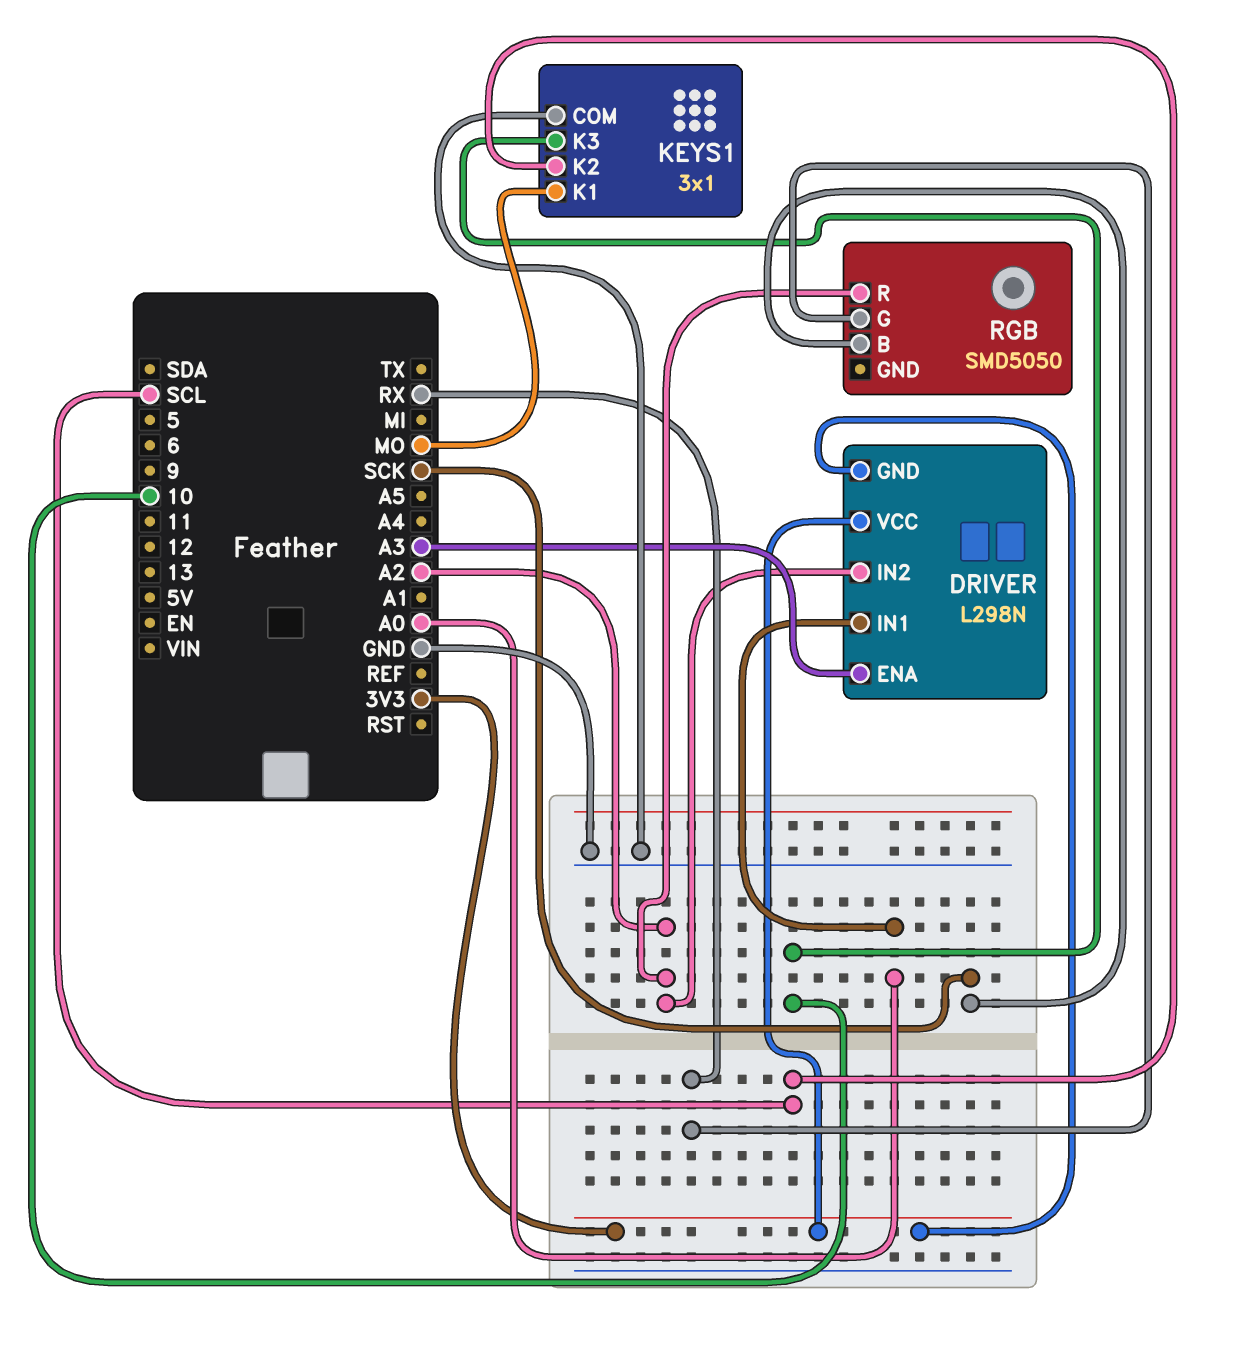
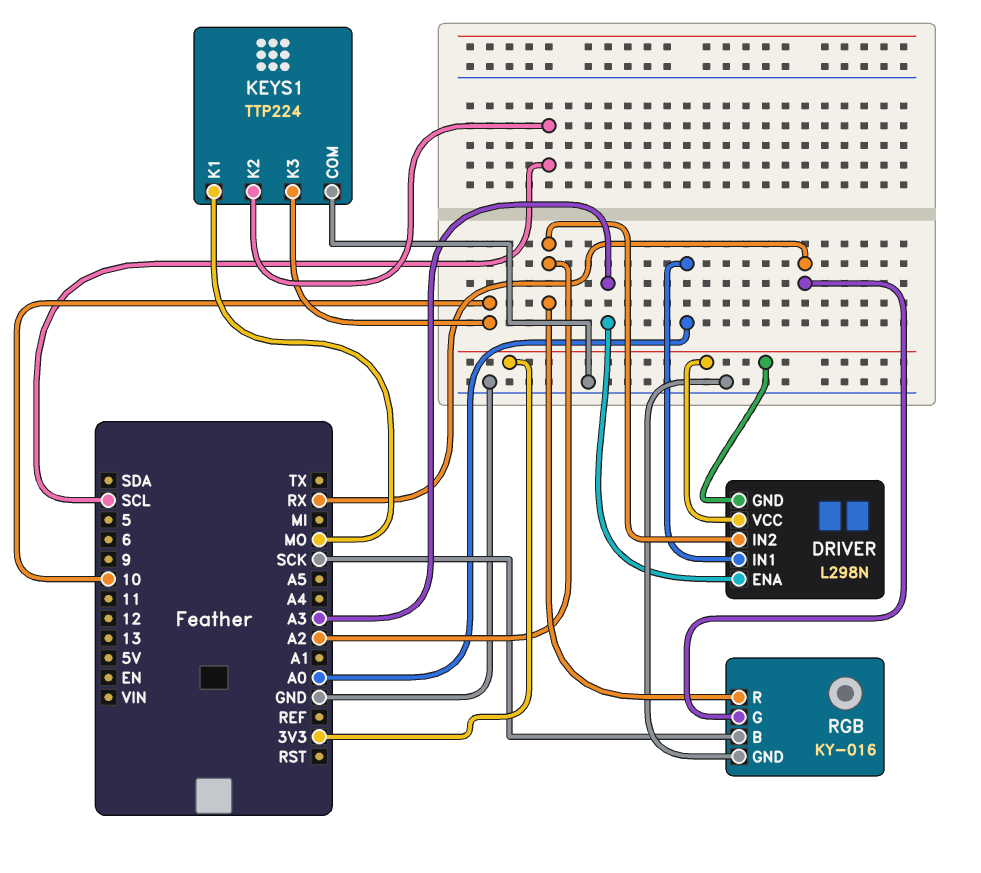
KEYS1: 3x1 -> TTP224
RGB: SMD5050 -> KY-016
RGB pin GND: none -> GND

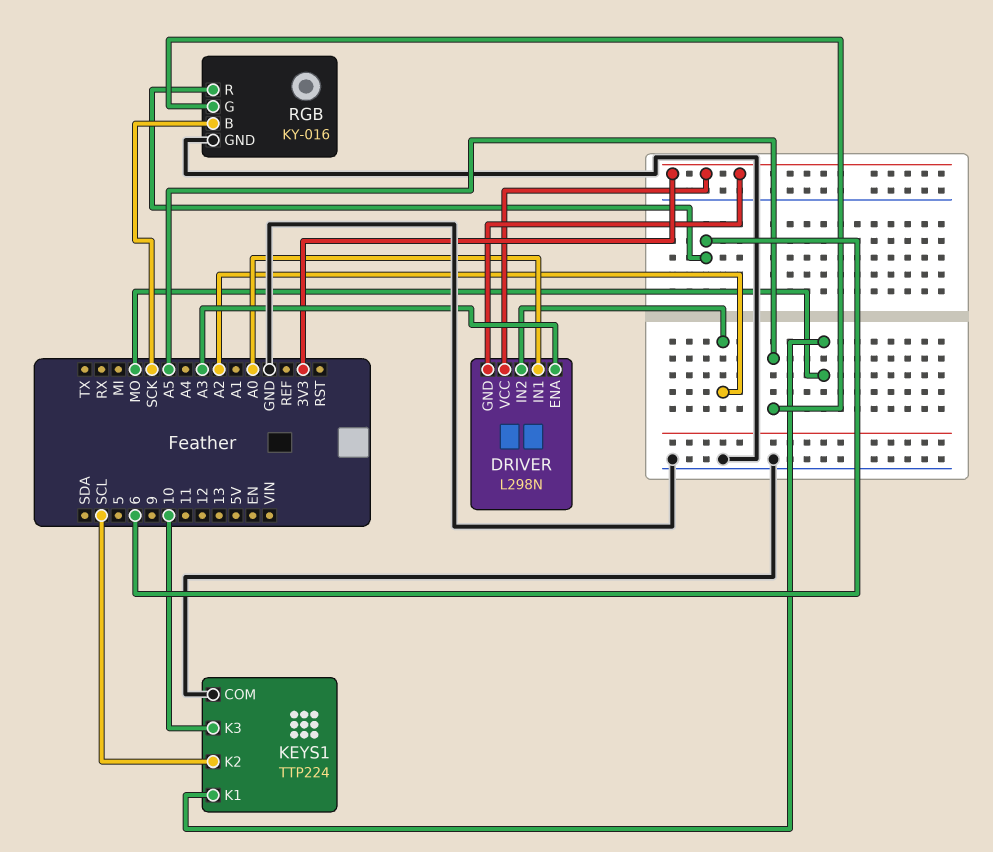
RGB pin G: RX -> A5
RGB pin R: A2 -> 6

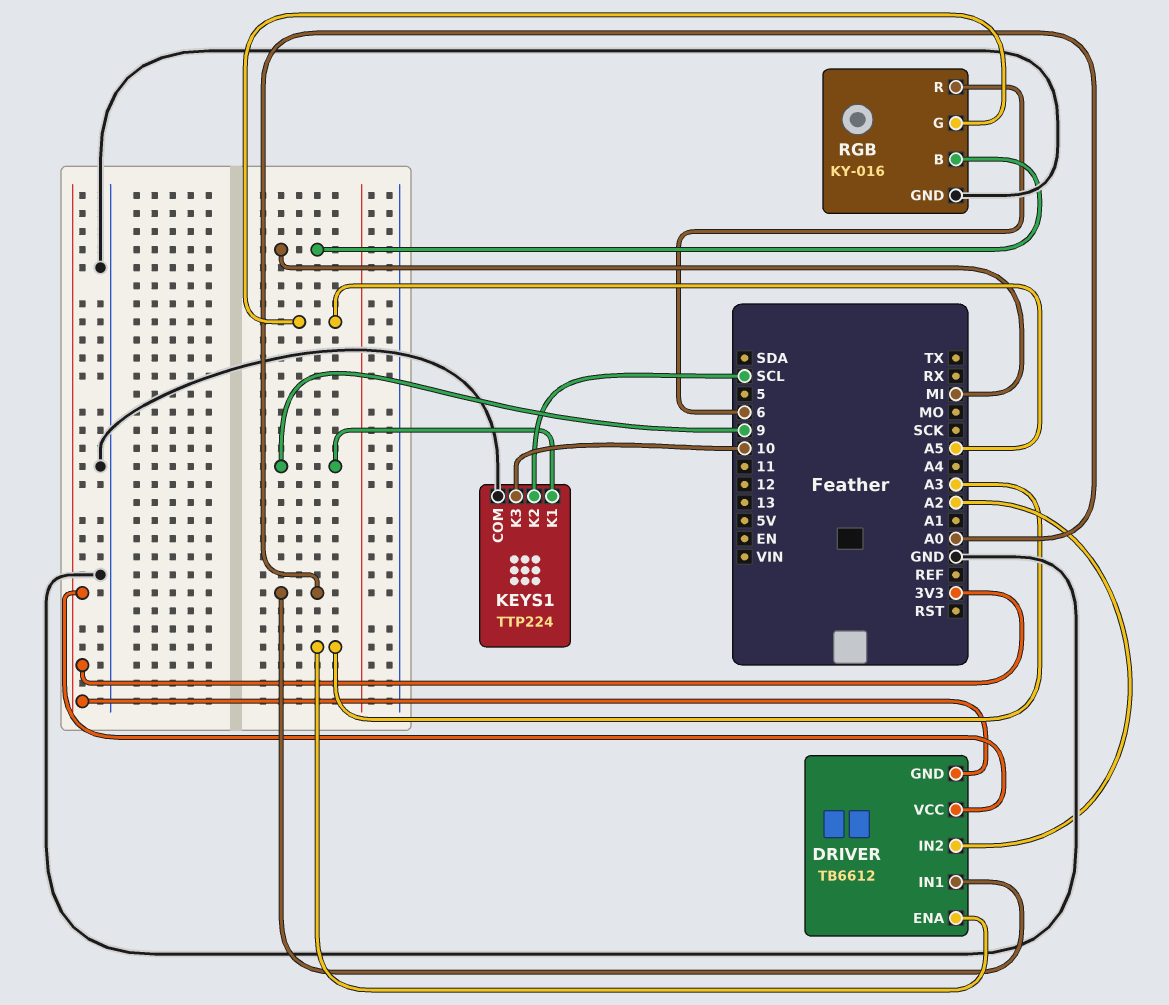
DRIVER: L298N -> TB6612
KEYS1 pin K1: MO -> 9
RGB pin B: SCK -> MI

